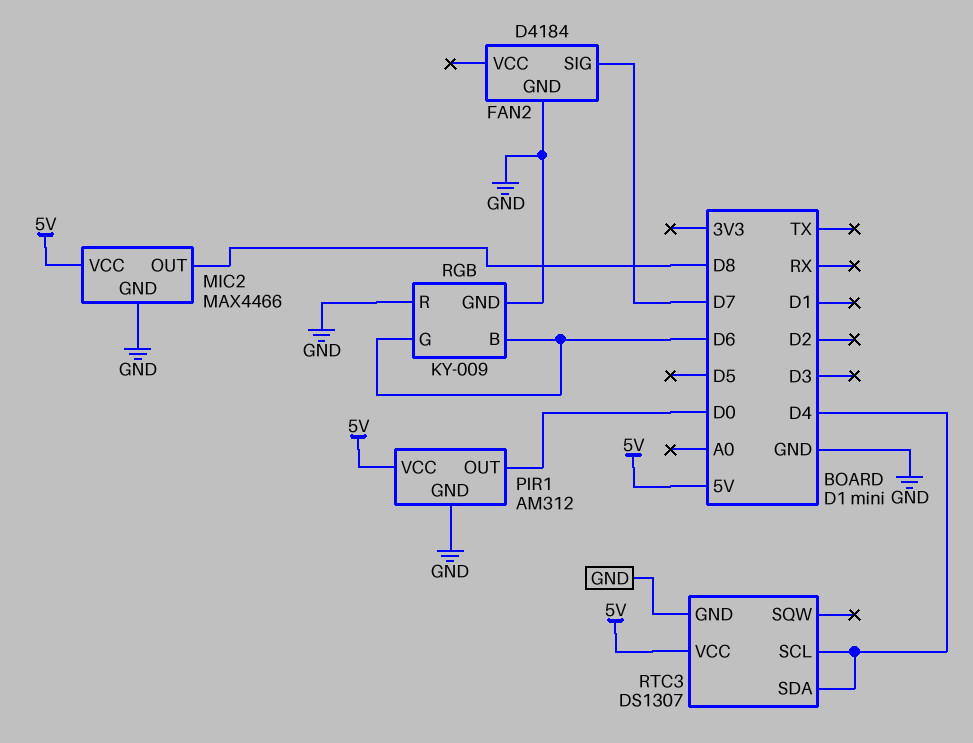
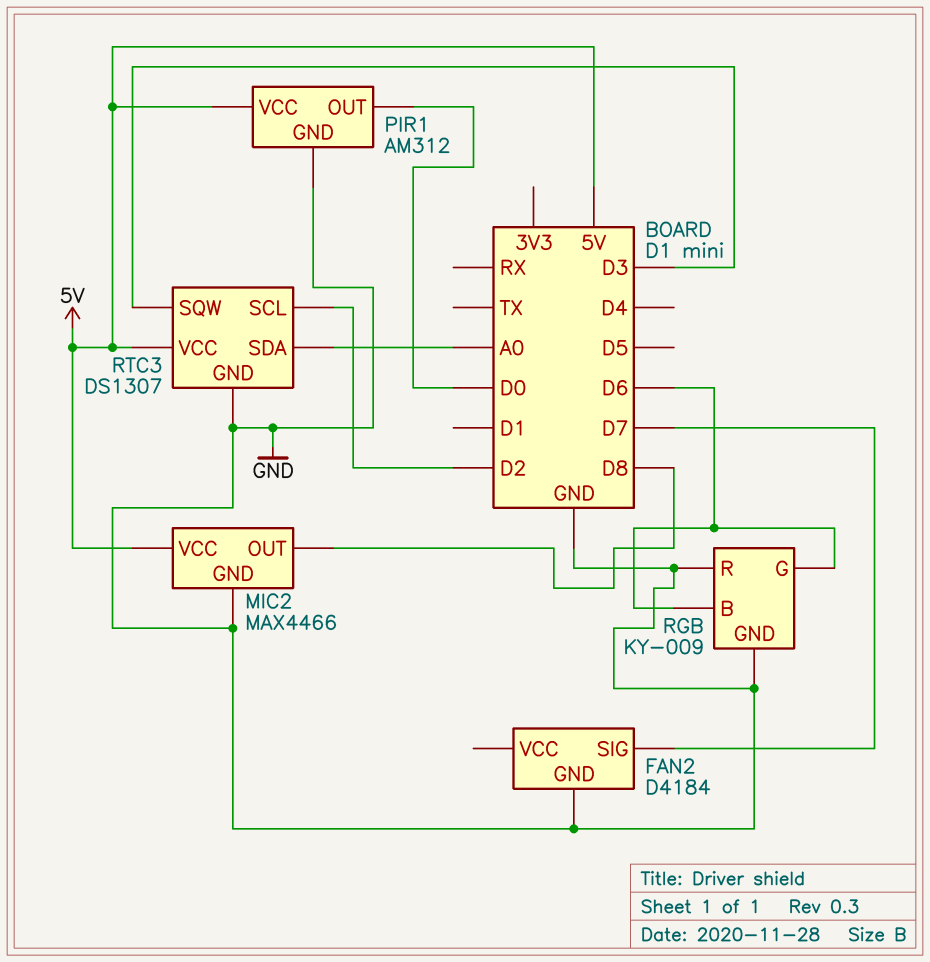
RTC3 pin SCL: D4 -> D2
RTC3 pin SDA: D4 -> A0
RTC3 pin SQW: none -> D3

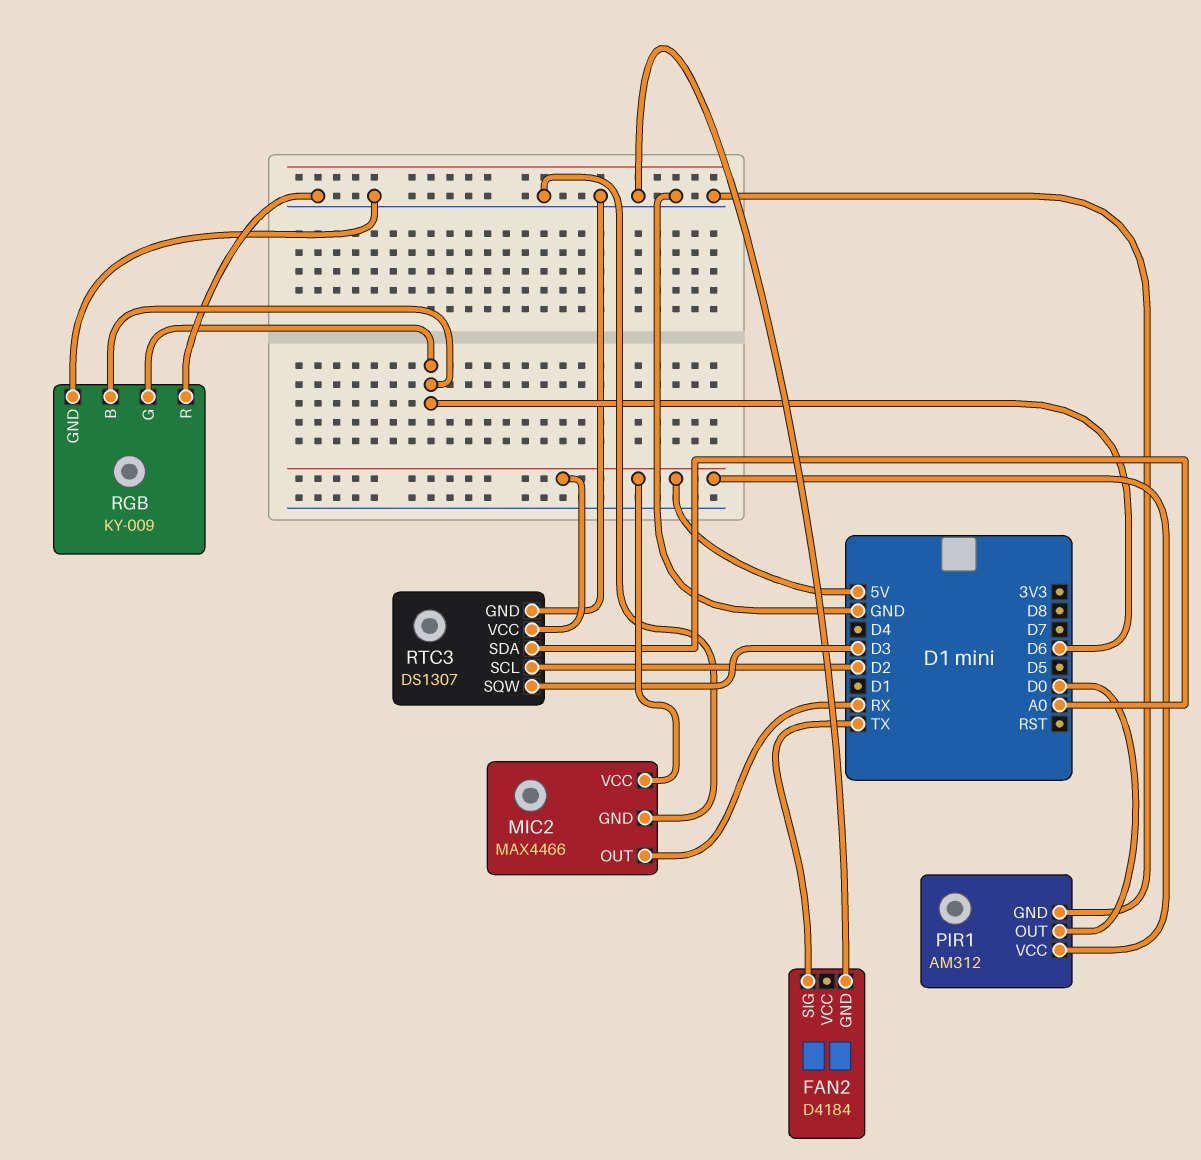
FAN2 pin SIG: D7 -> TX
MIC2 pin OUT: D8 -> RX

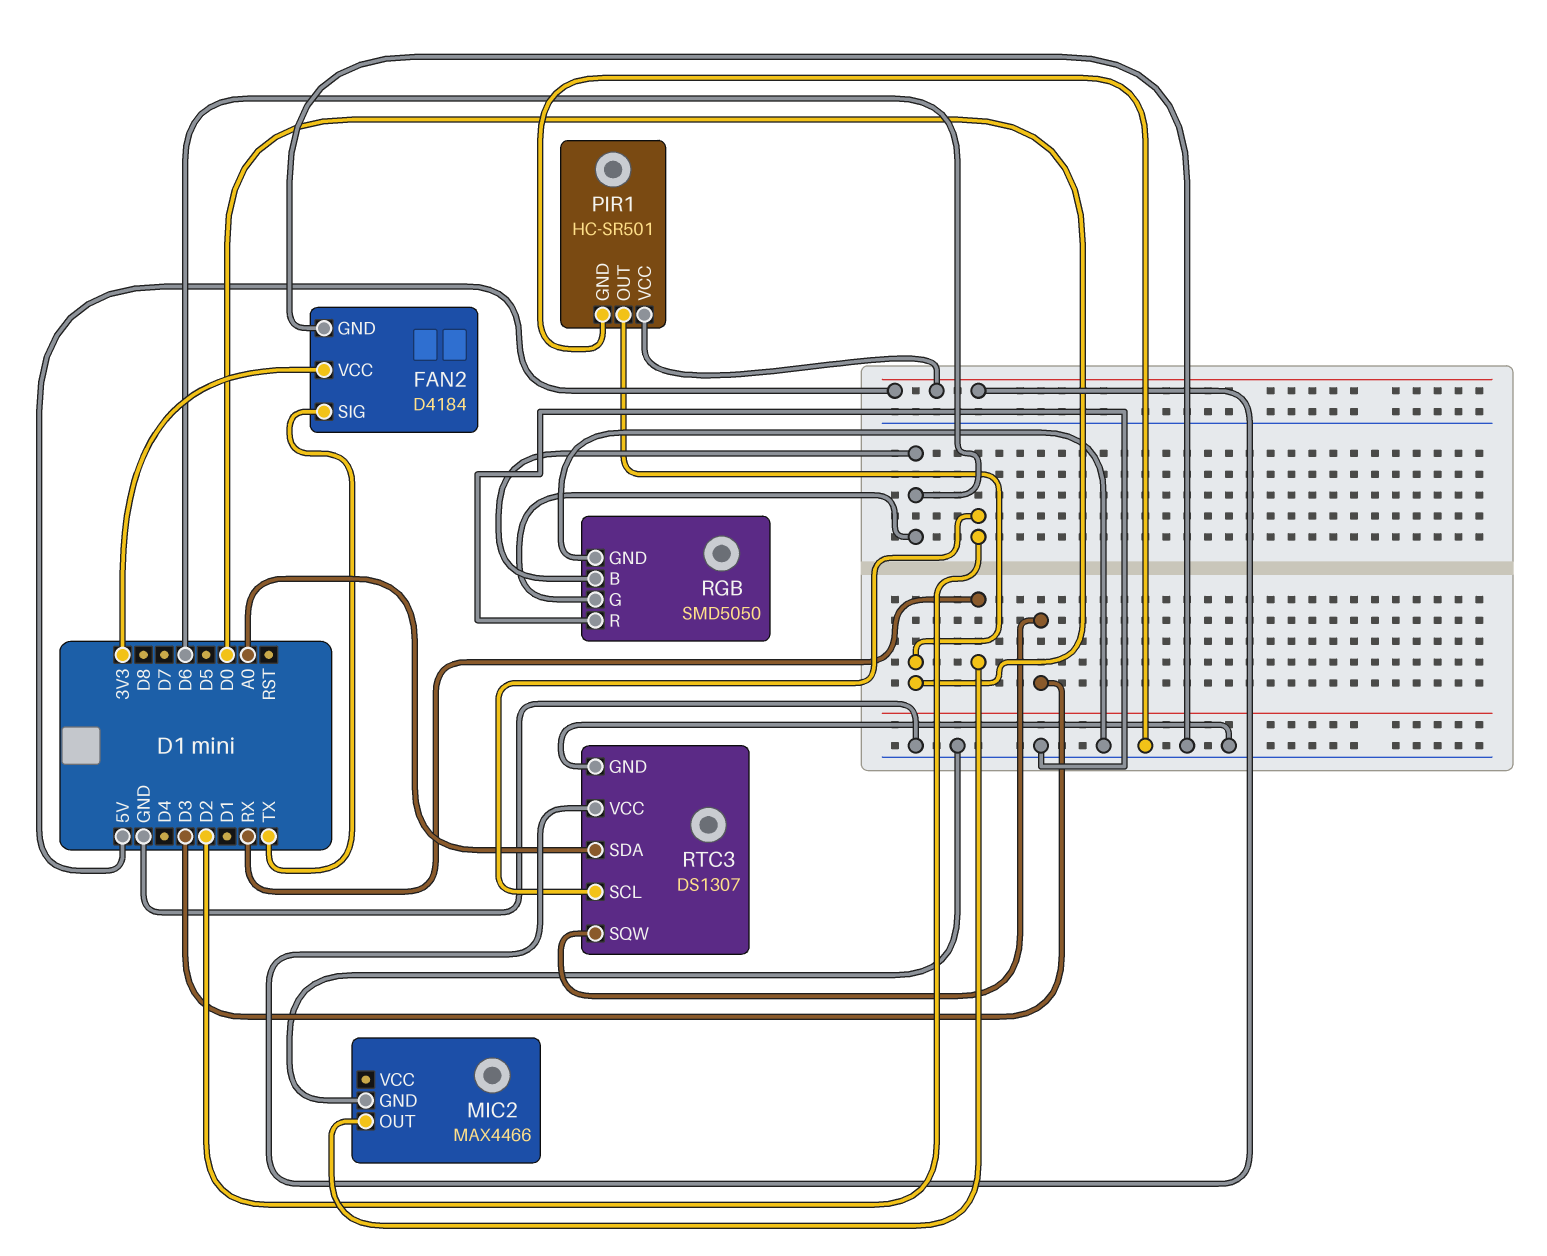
FAN2 pin VCC: none -> 3V3
MIC2 pin VCC: 5V -> none
PIR1: AM312 -> HC-SR501
RGB: KY-009 -> SMD5050

